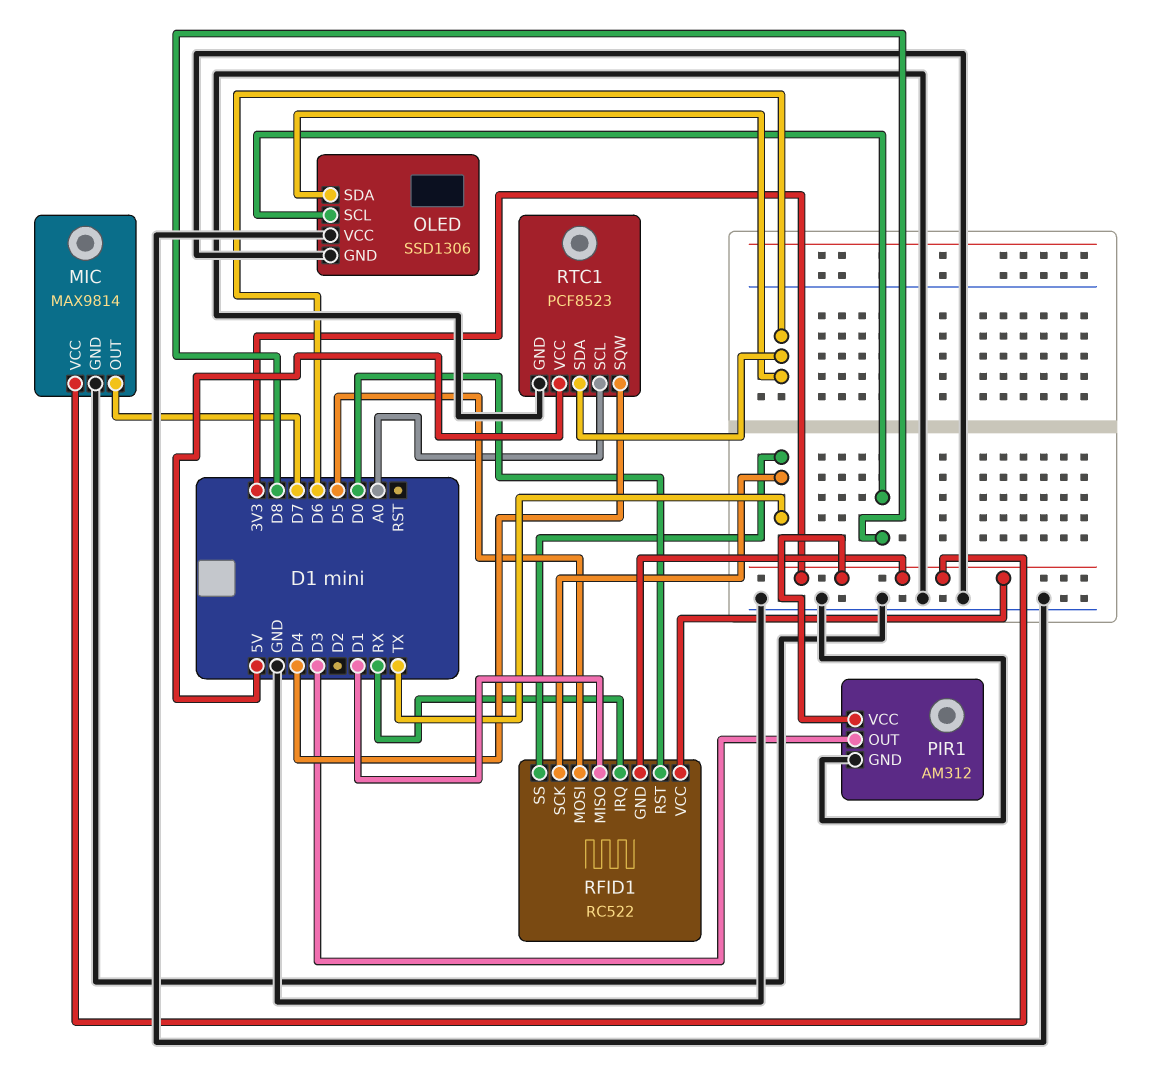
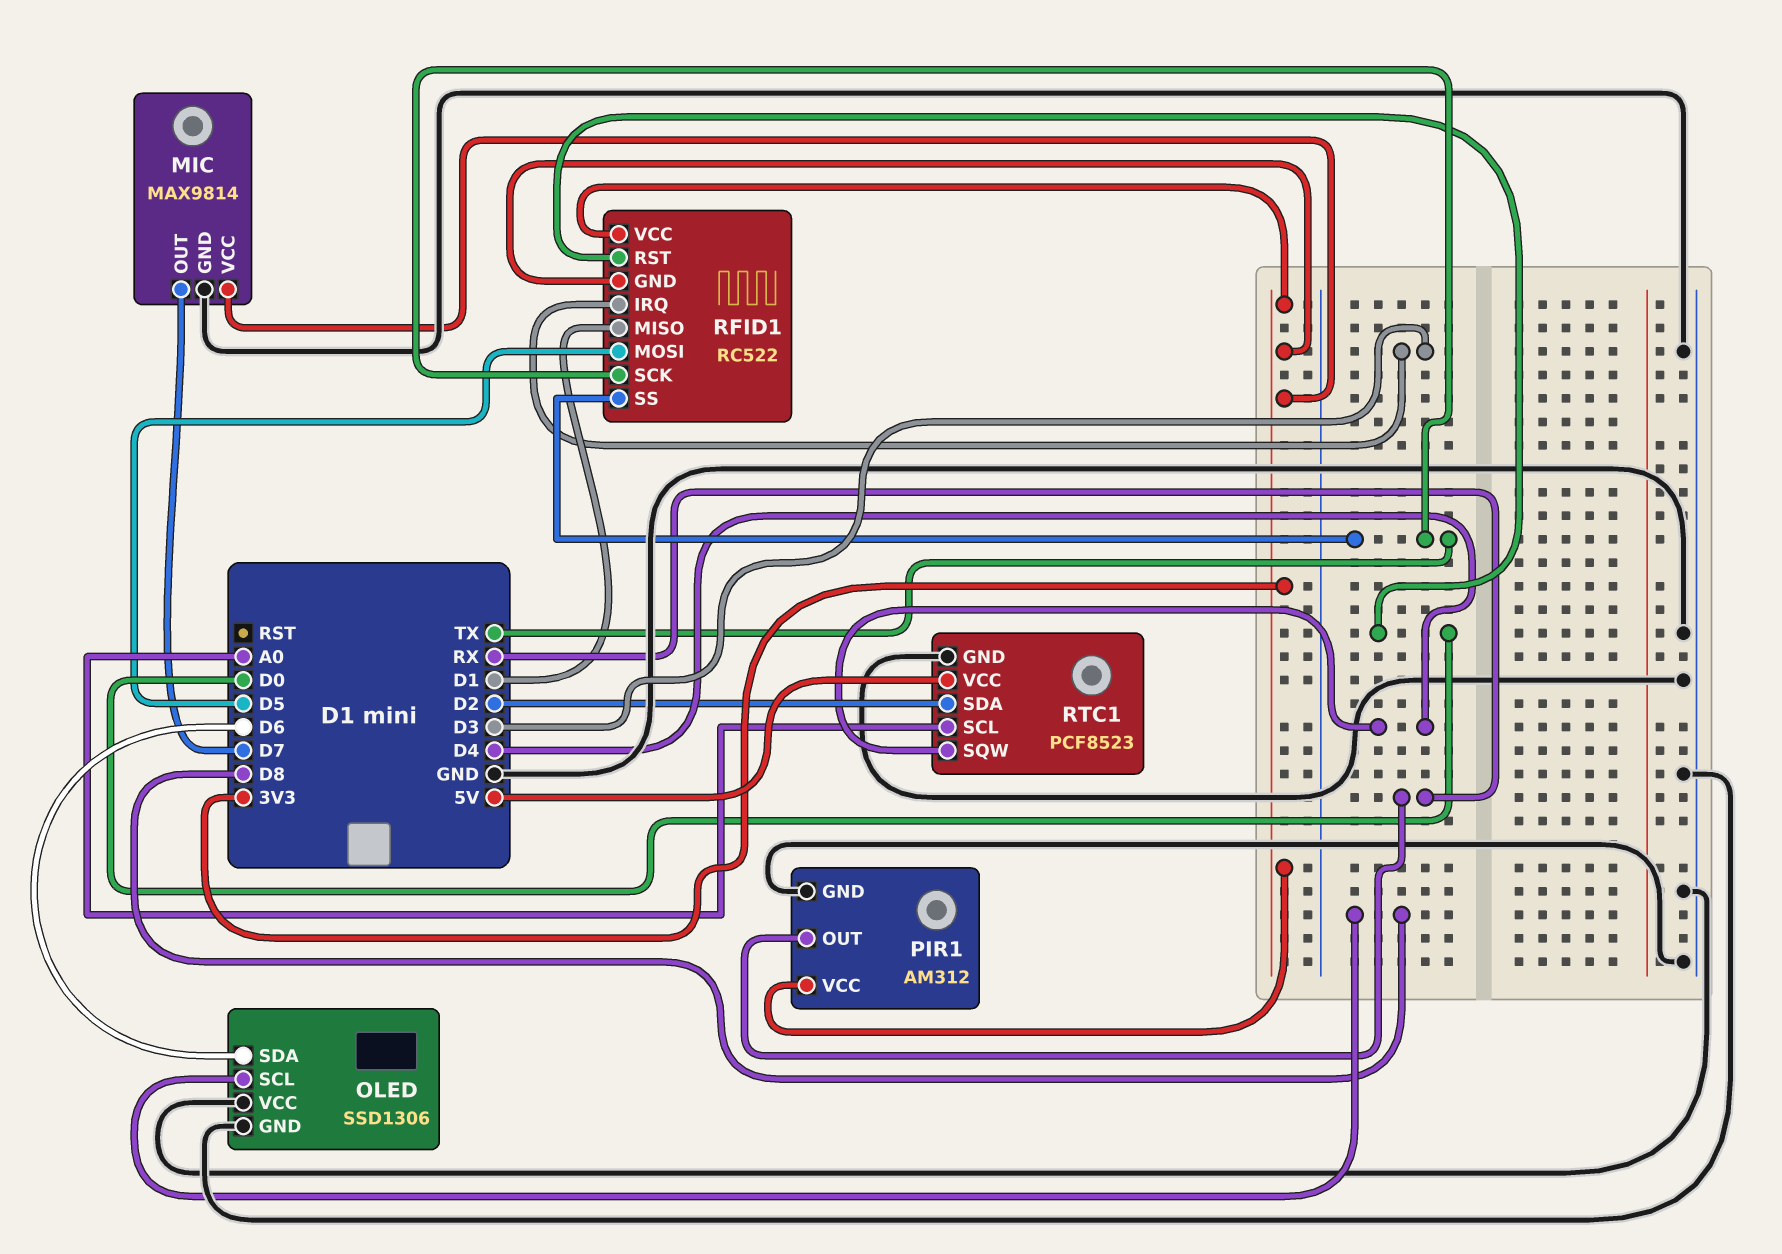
PIR1 pin OUT: D3 -> RX
RFID1 pin IRQ: RX -> D3
RTC1 pin SDA: D6 -> D2

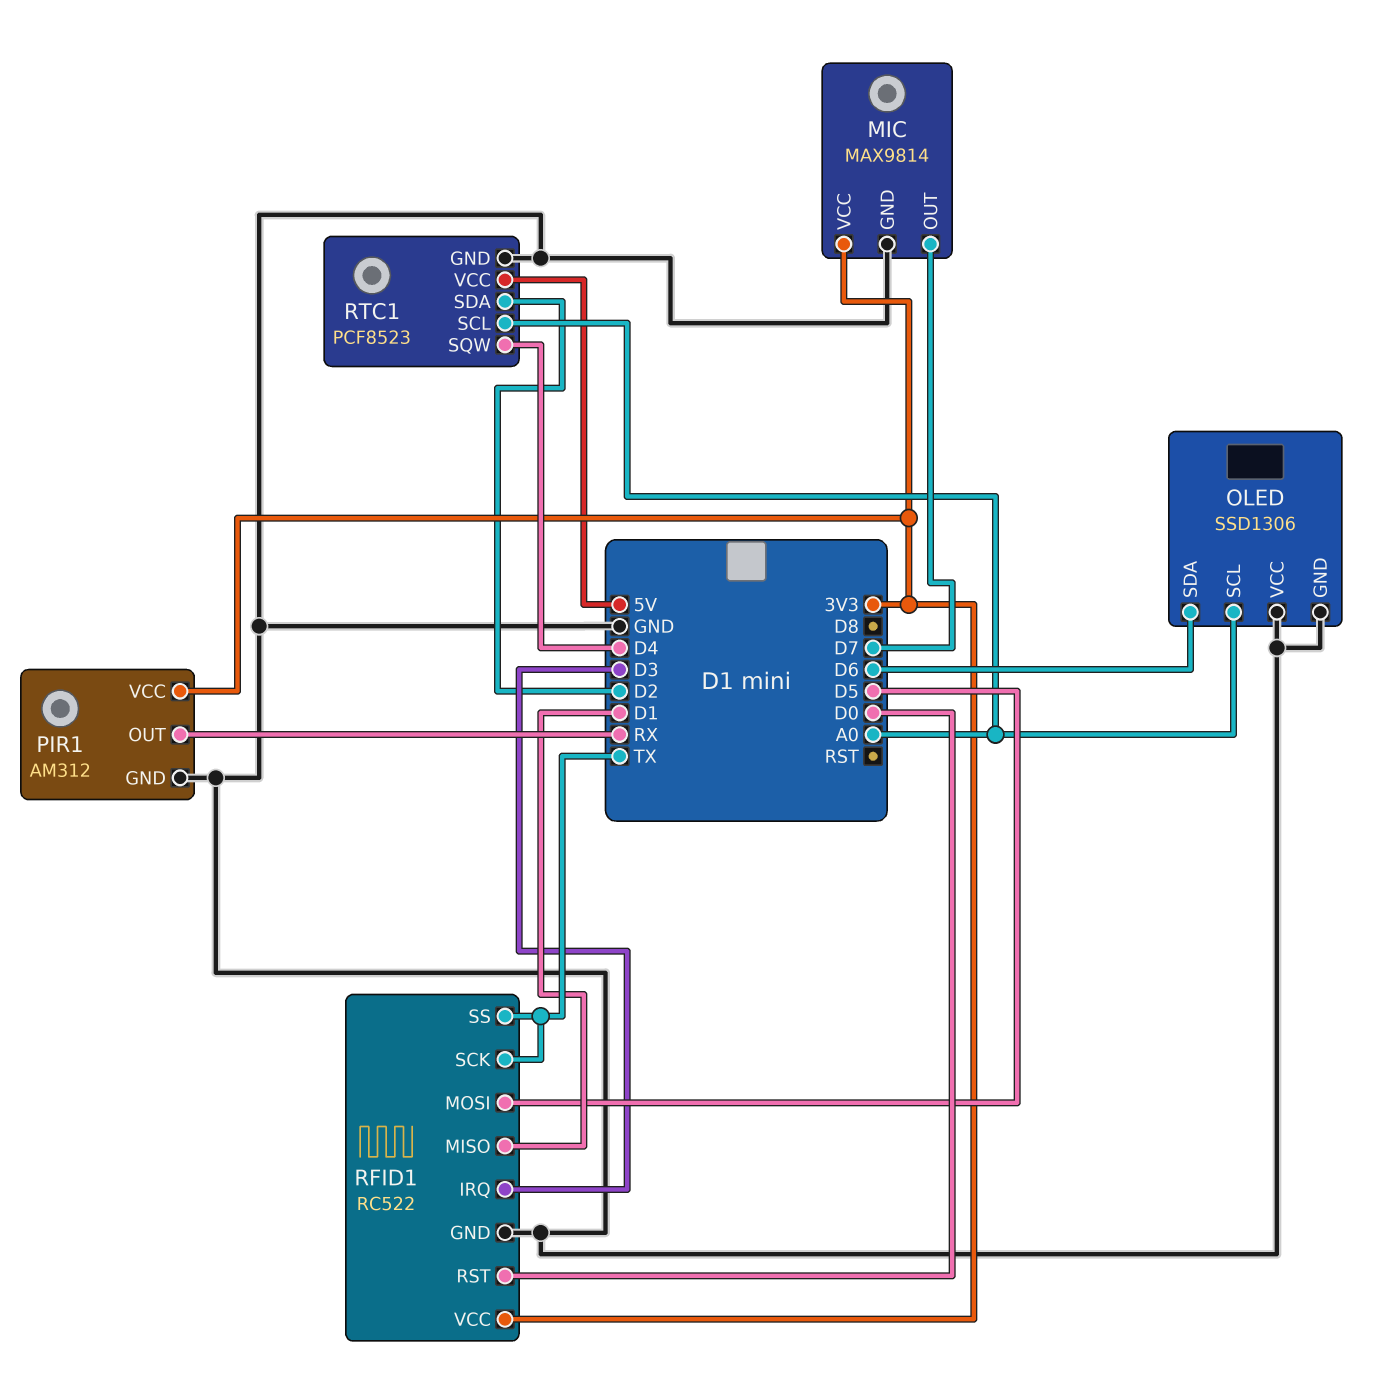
OLED pin SCL: D8 -> A0
RFID1 pin GND: 3V3 -> GND

